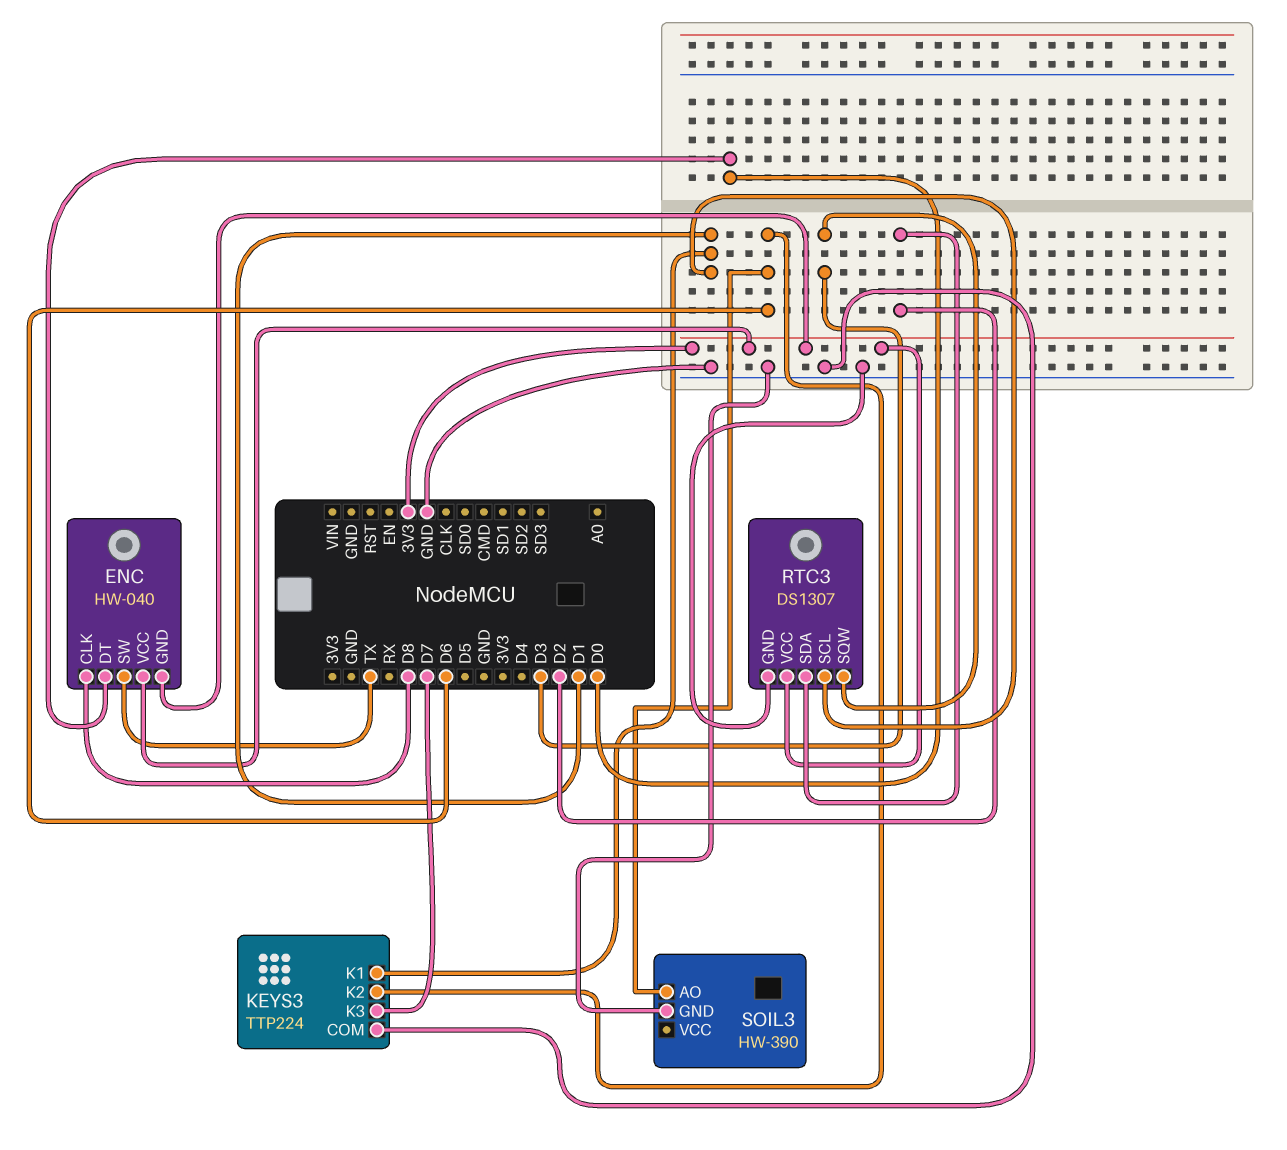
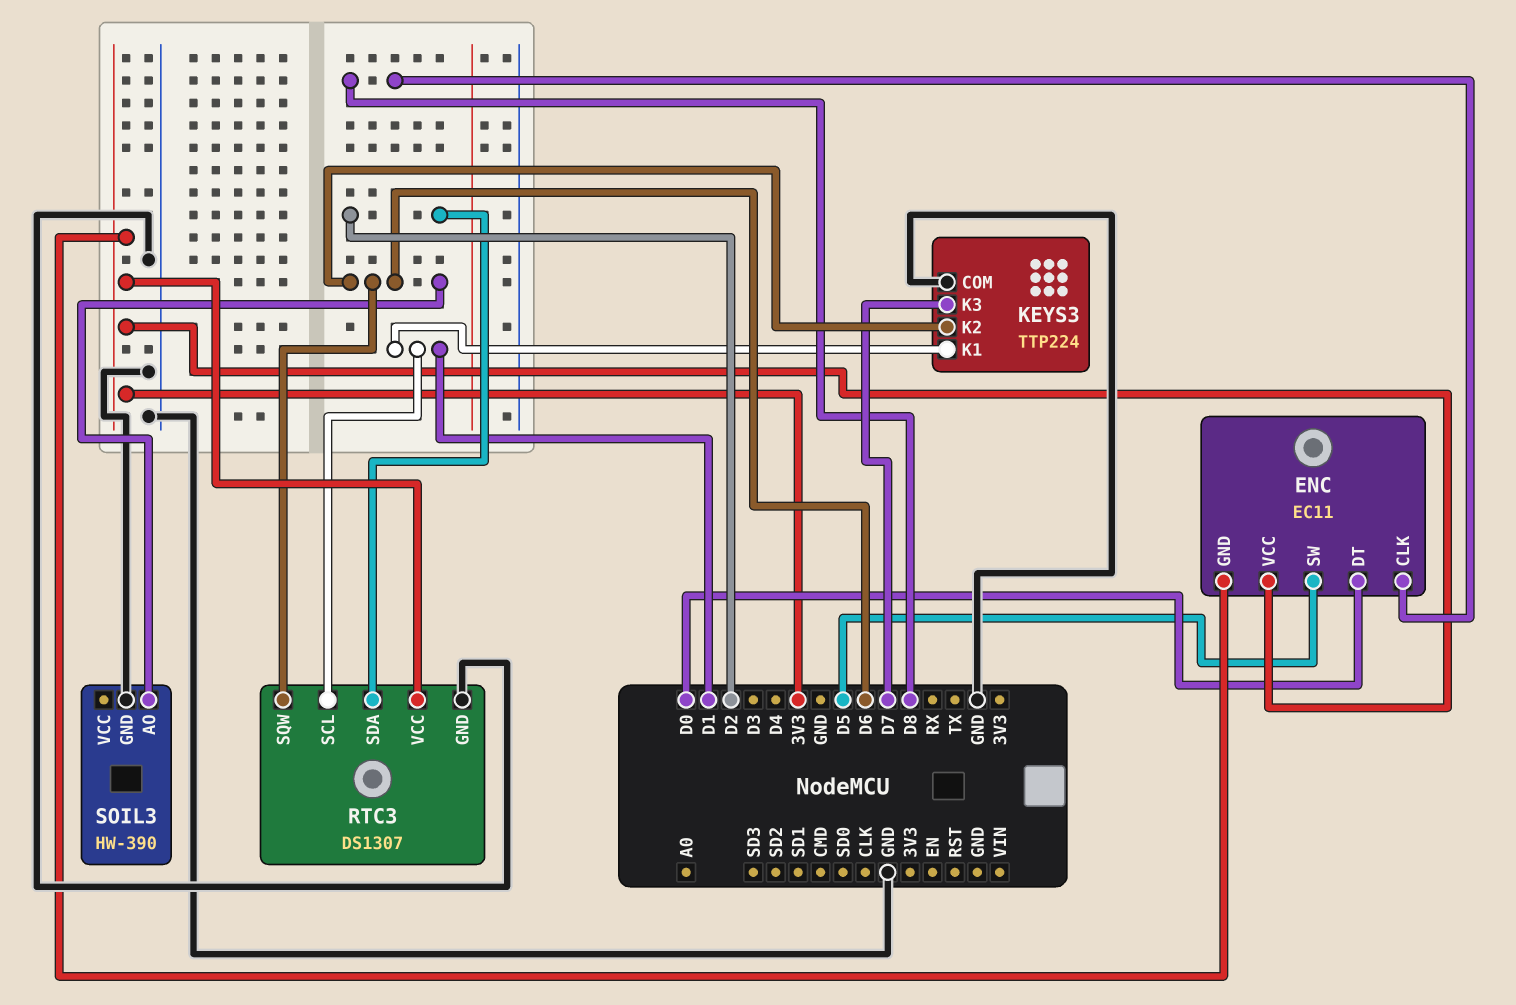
ENC: HW-040 -> EC11
ENC pin SW: TX -> D5
RTC3 pin SQW: D3 -> D6

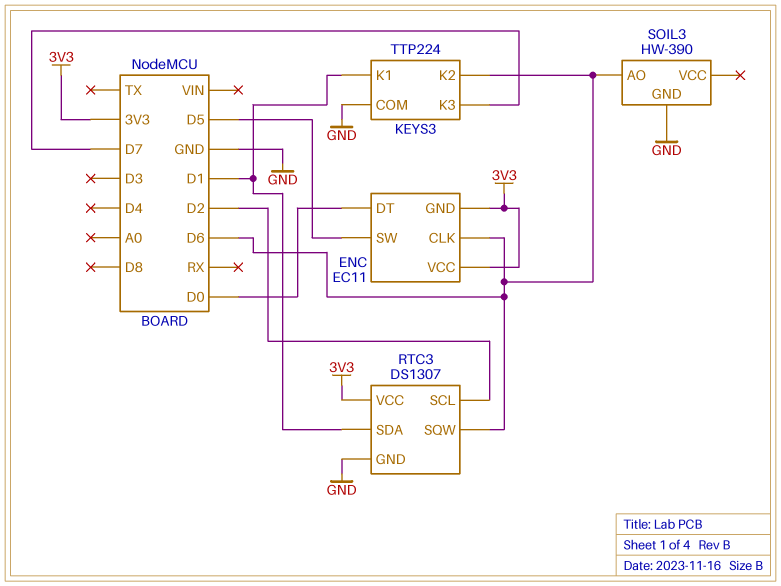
ENC pin CLK: D8 -> D6
RTC3 pin SCL: D1 -> D2
RTC3 pin SDA: D2 -> D1

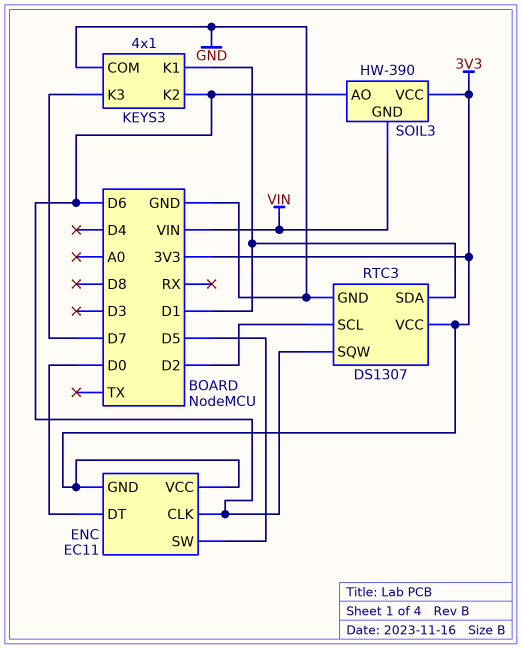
KEYS3: TTP224 -> 4x1
SOIL3 pin GND: GND -> VIN
SOIL3 pin VCC: none -> 3V3

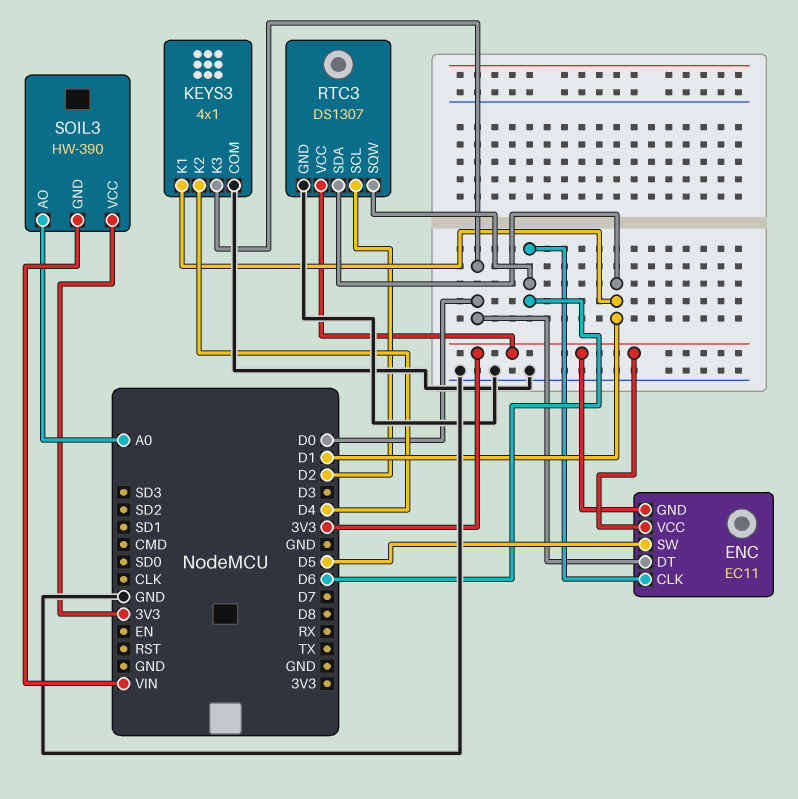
KEYS3 pin K2: D6 -> D4
KEYS3 pin K3: D7 -> D0
SOIL3 pin AO: D6 -> A0

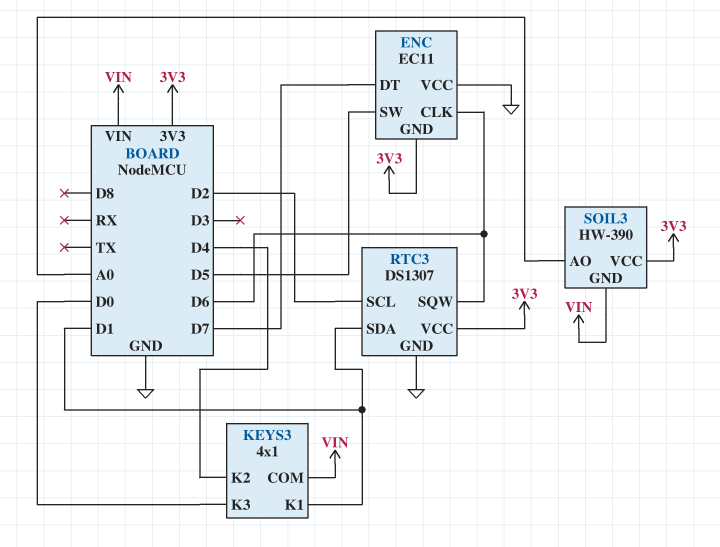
ENC pin DT: D0 -> D7
ENC pin VCC: 3V3 -> GND
KEYS3 pin COM: GND -> VIN

